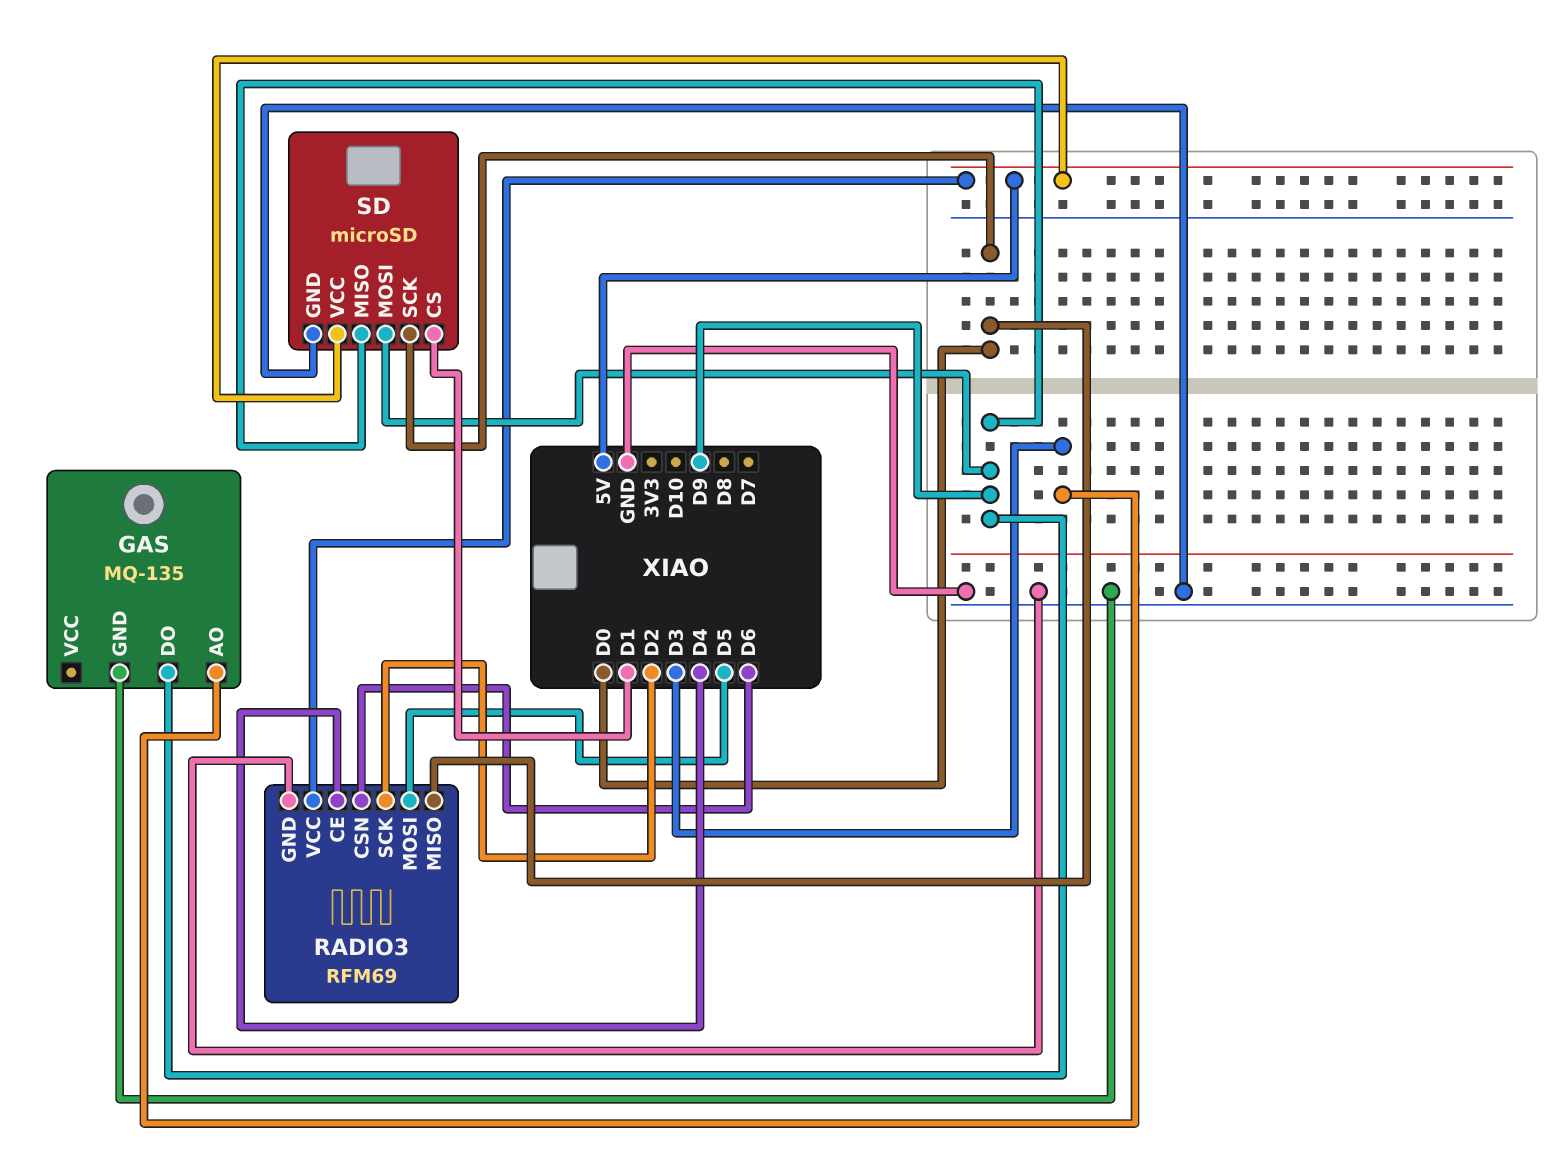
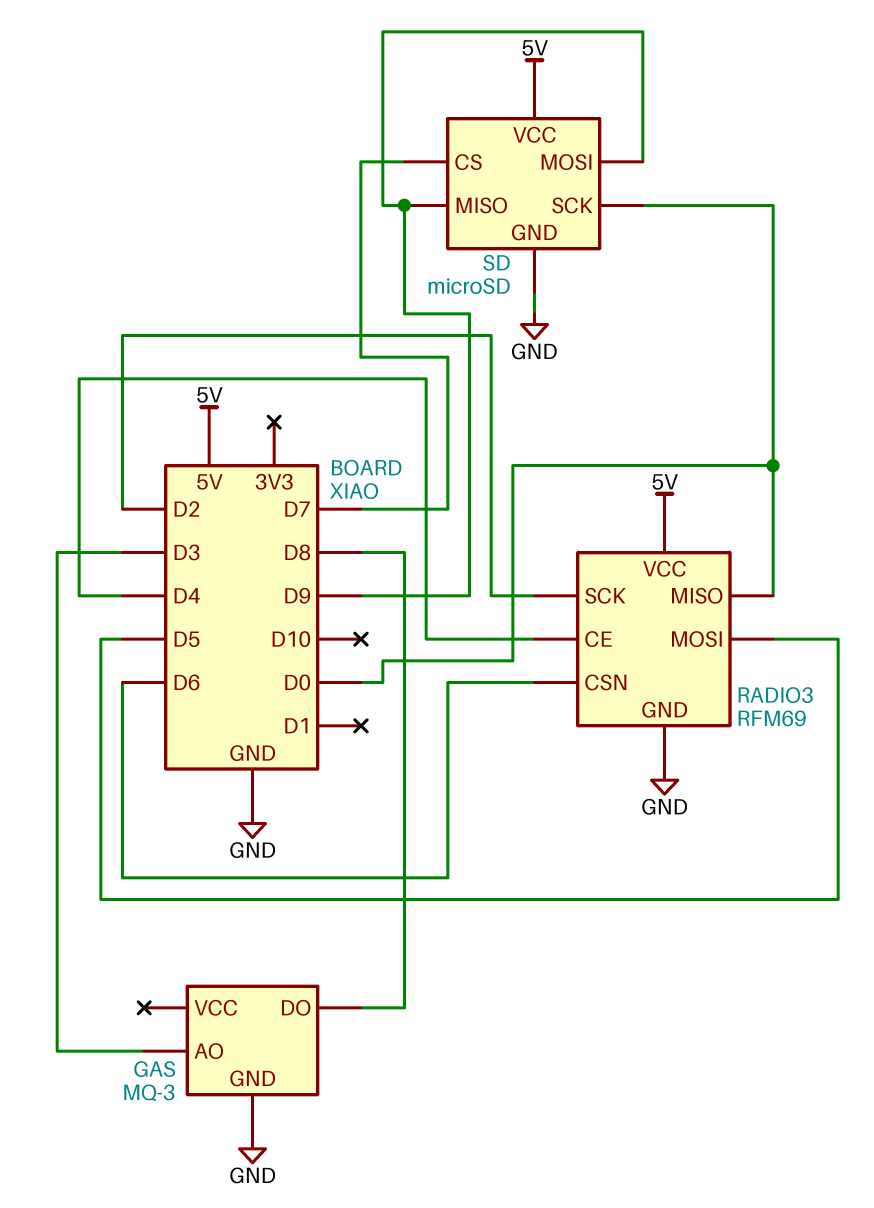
GAS: MQ-135 -> MQ-3
GAS pin DO: D9 -> D8
SD pin CS: D1 -> D7

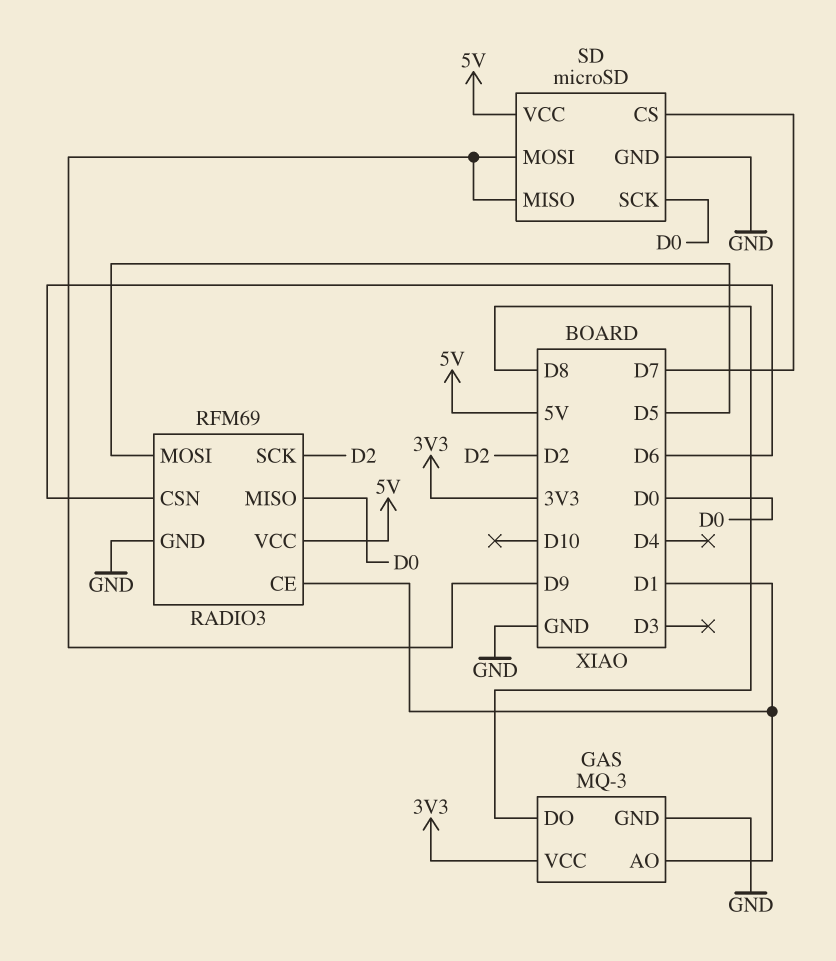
GAS pin AO: D3 -> D1
GAS pin VCC: none -> 3V3
RADIO3 pin CE: D4 -> D1

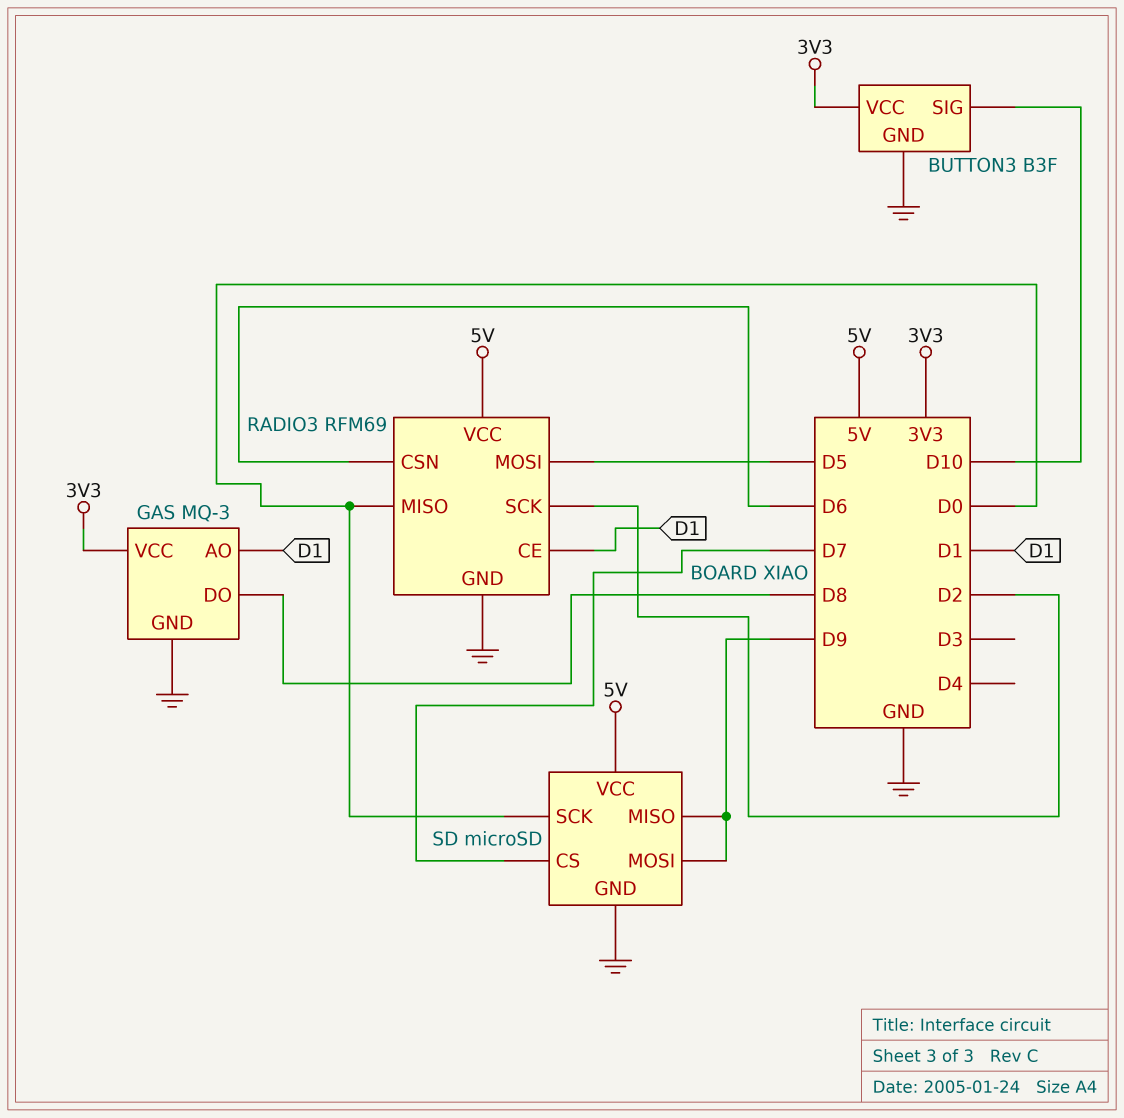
BUTTON3: none -> B3F
BUTTON3 pin GND: none -> GND
BUTTON3 pin SIG: none -> D10
BUTTON3 pin VCC: none -> 3V3

